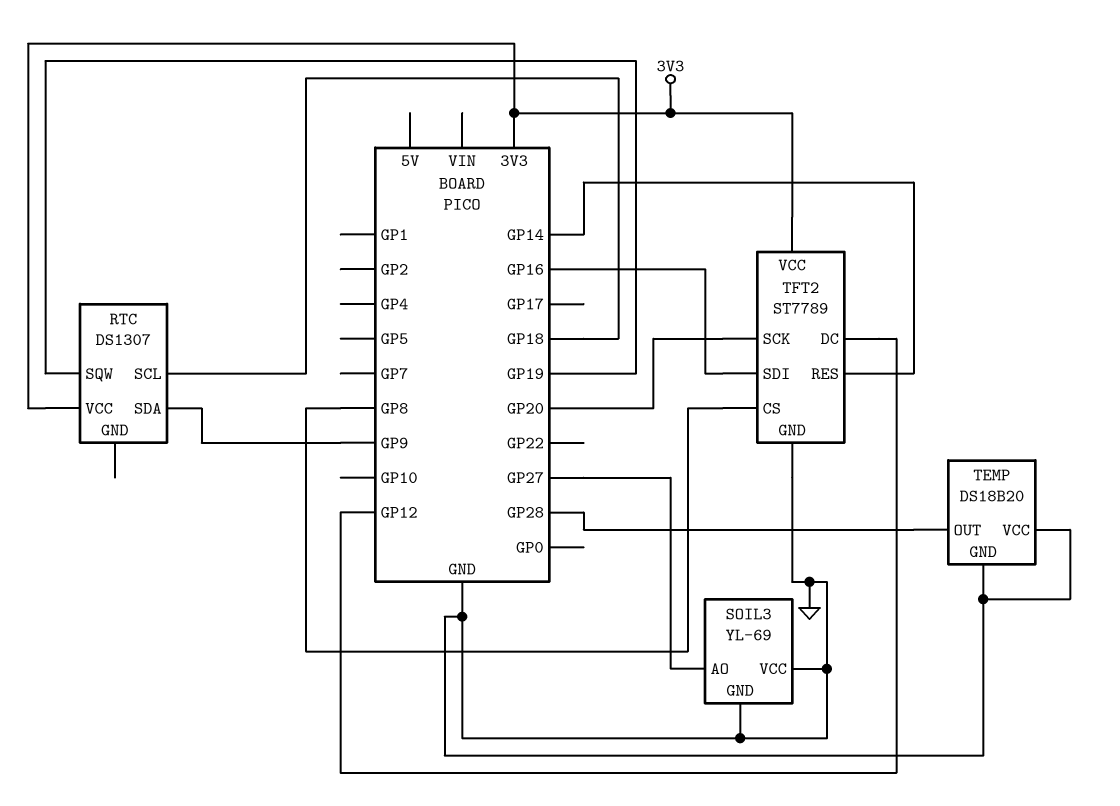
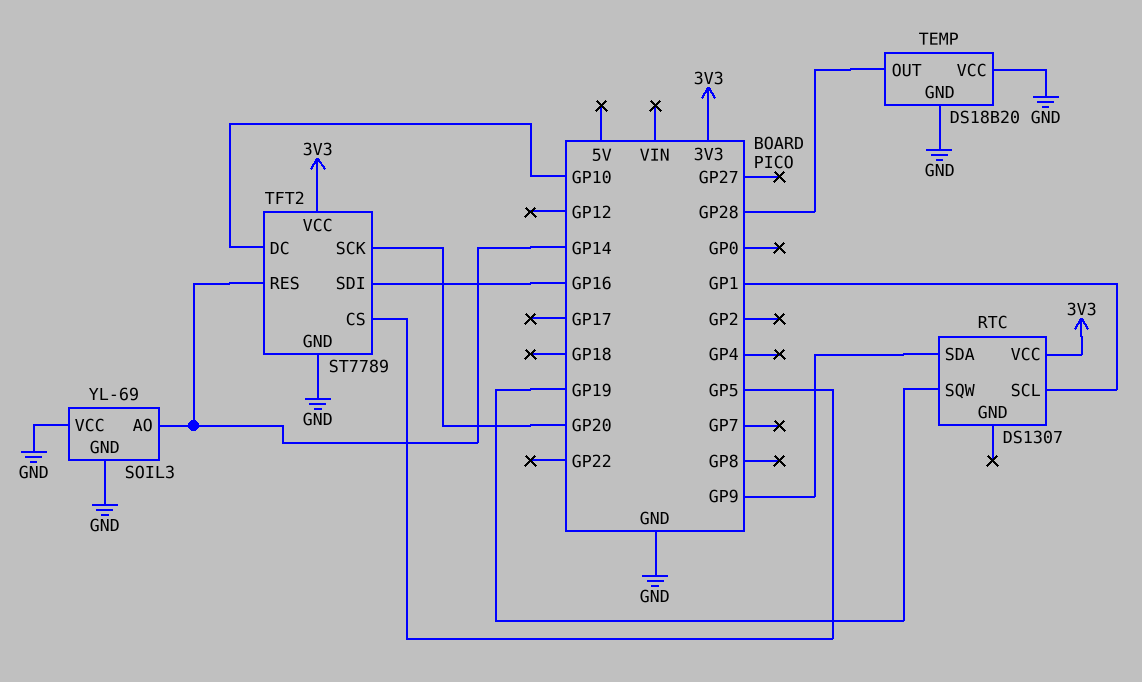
RTC pin SCL: GP18 -> GP1
SOIL3 pin AO: GP27 -> GP14
TFT2 pin CS: GP8 -> GP5
TFT2 pin DC: GP12 -> GP10

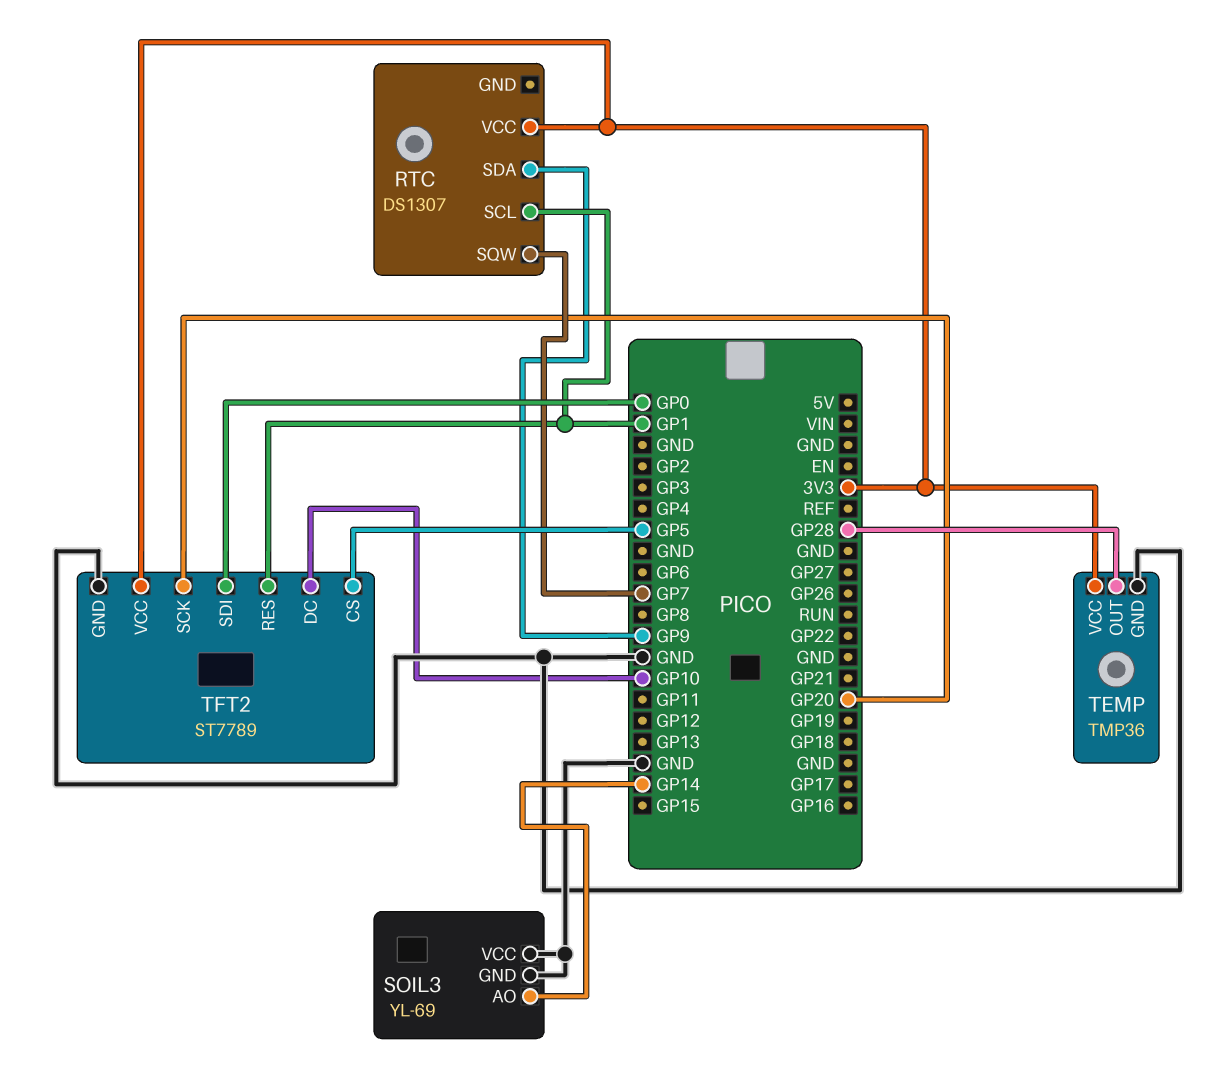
RTC pin SQW: GP19 -> GP7
TEMP: DS18B20 -> TMP36
TEMP pin VCC: GND -> 3V3
TFT2 pin RES: GP14 -> GP1
TFT2 pin SDI: GP16 -> GP0

